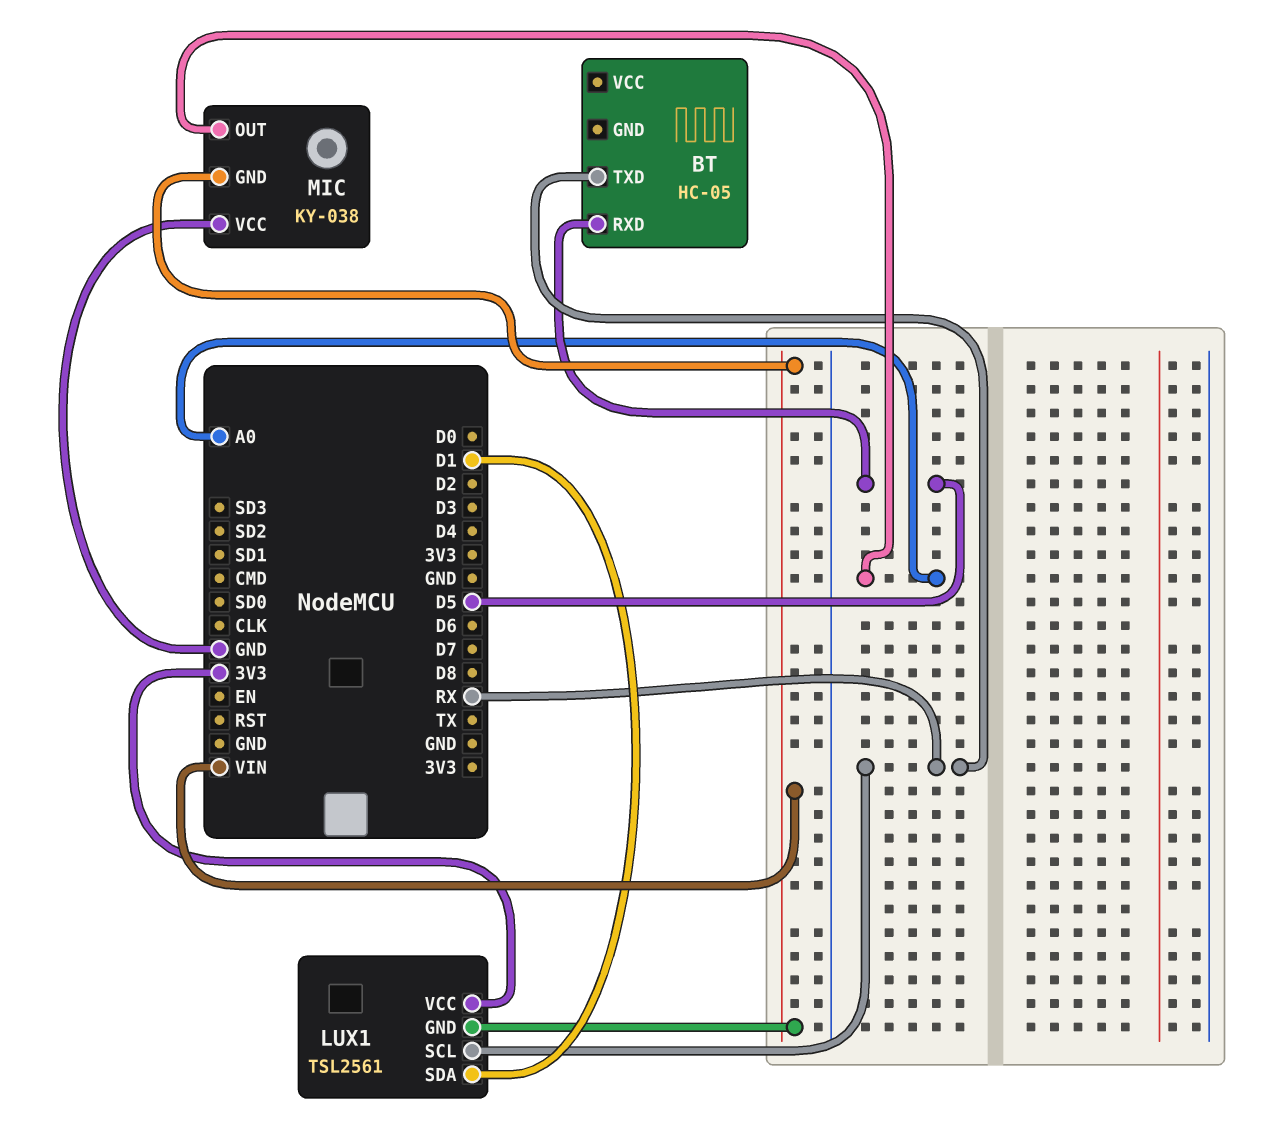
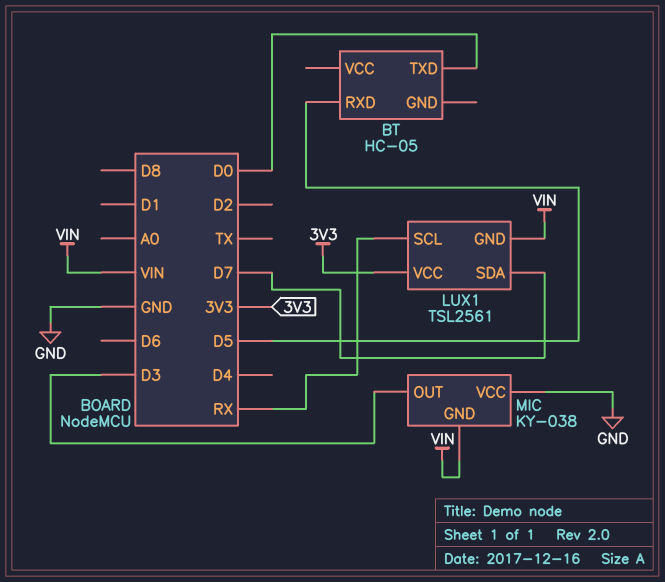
BT pin TXD: RX -> D0
LUX1 pin SDA: D1 -> D7
MIC pin OUT: A0 -> D3

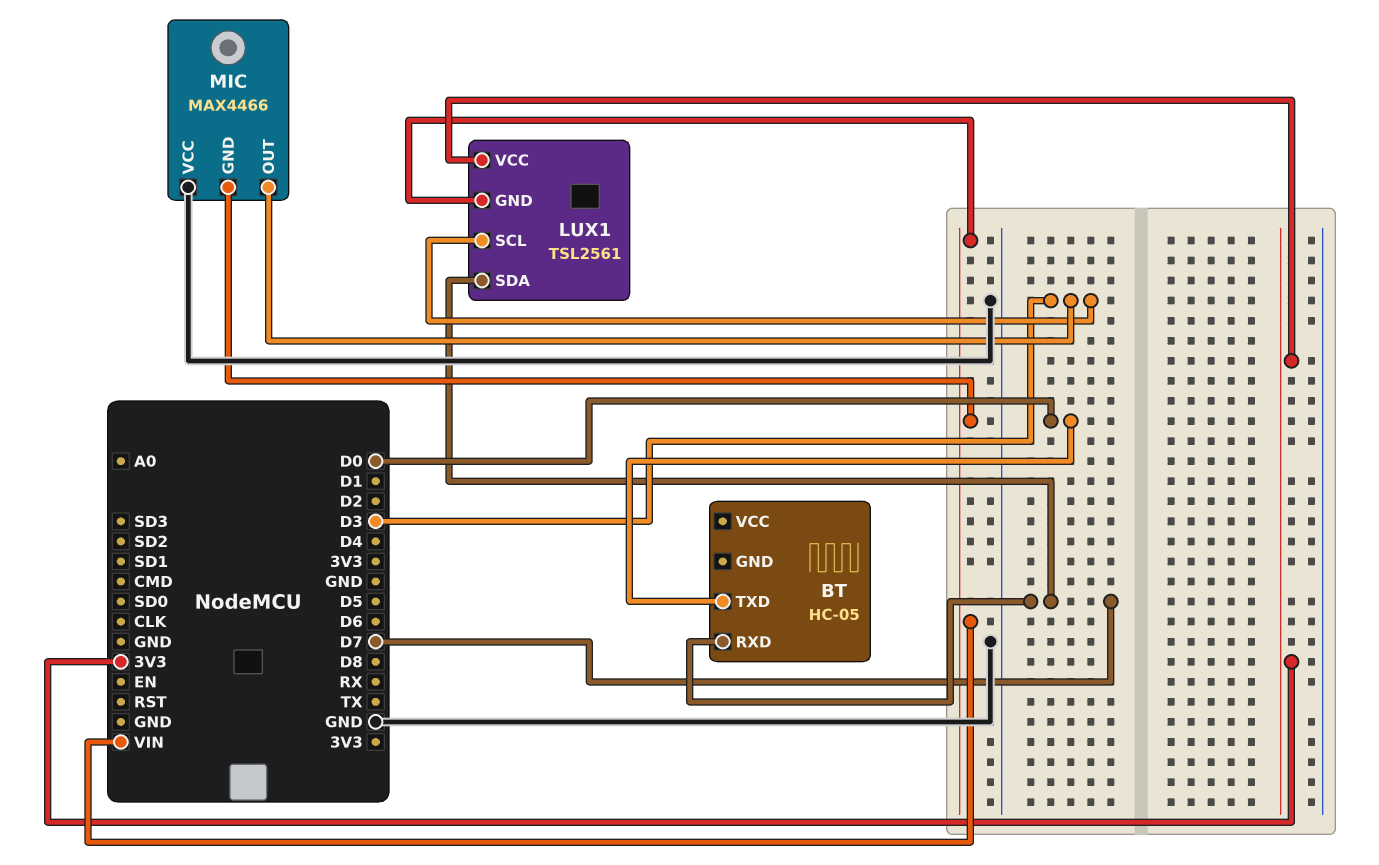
BT pin RXD: D5 -> D7
LUX1 pin SCL: RX -> D3
MIC: KY-038 -> MAX4466

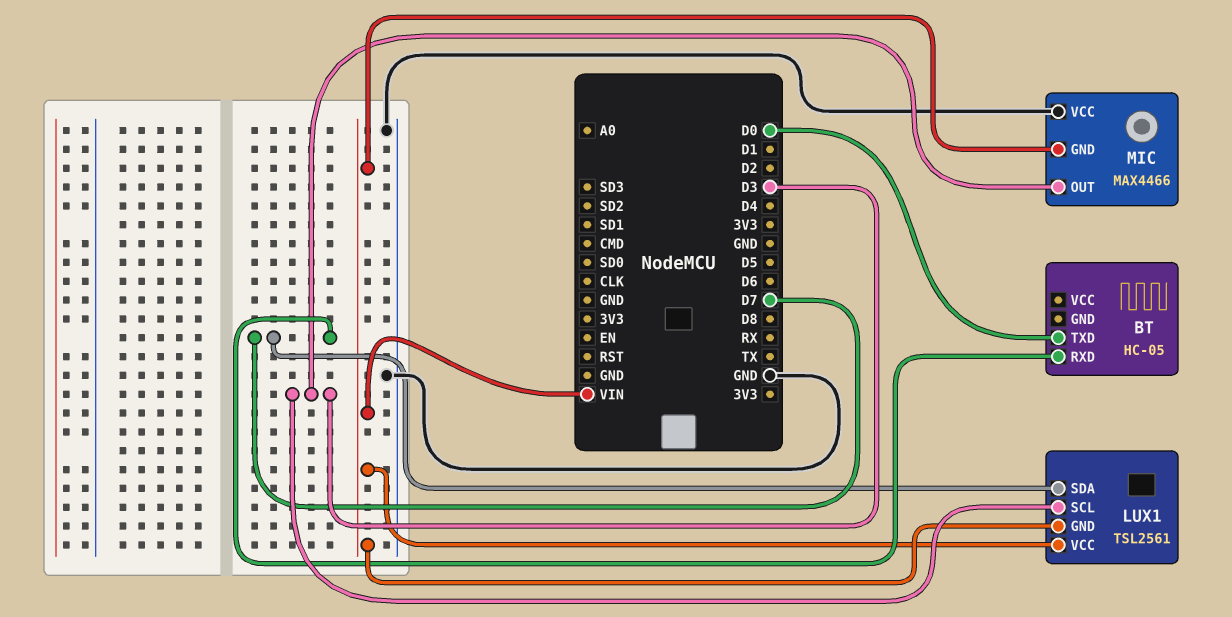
LUX1 pin VCC: 3V3 -> VIN

